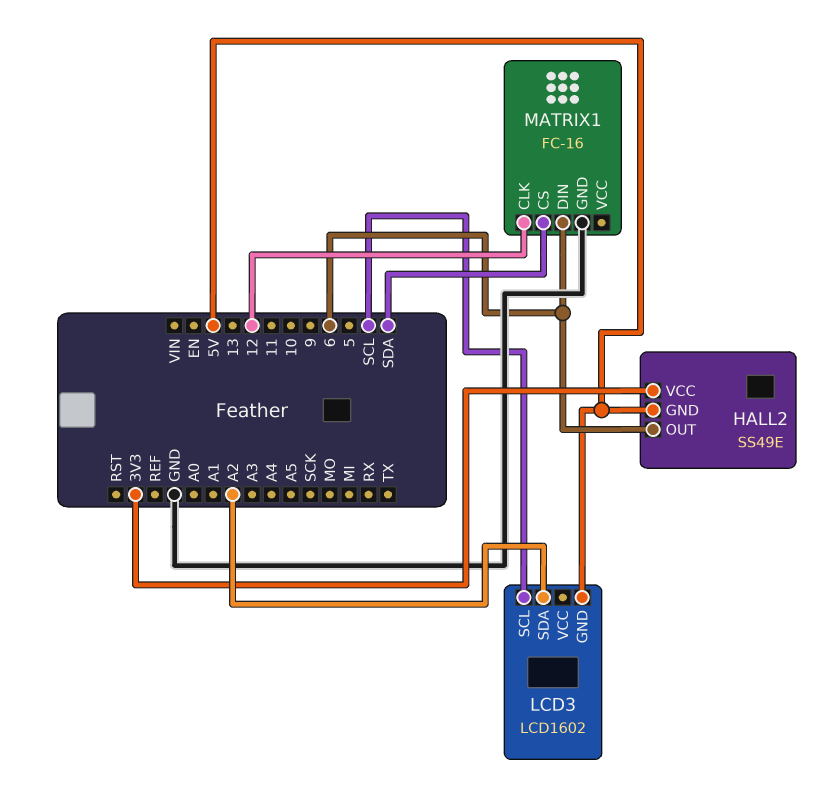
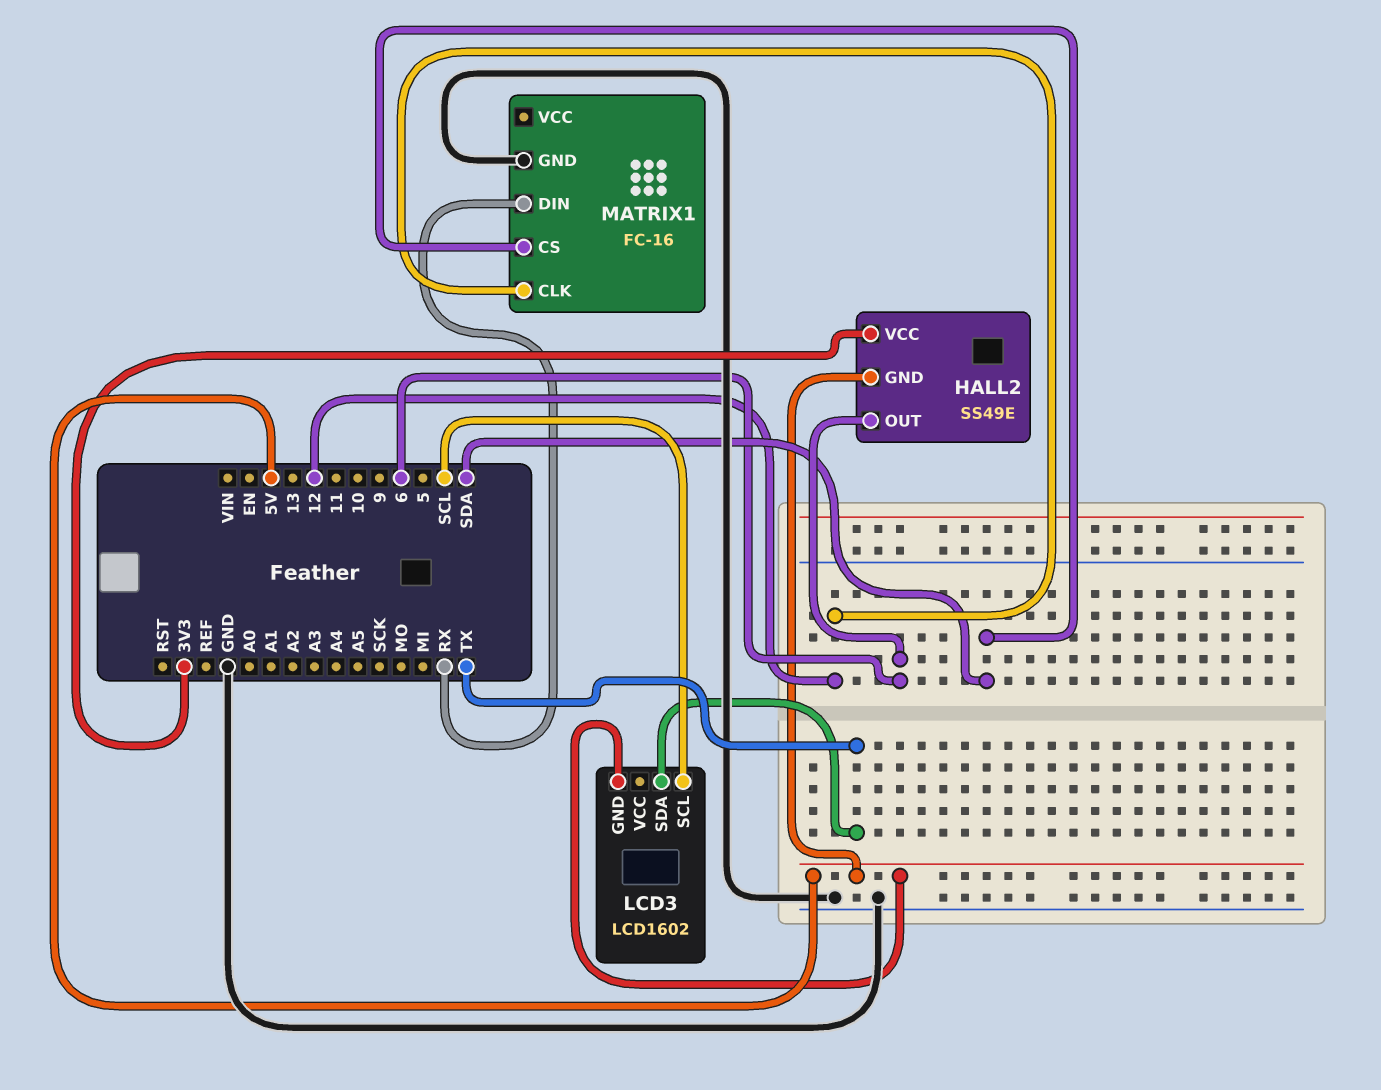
LCD3 pin SDA: A2 -> TX
MATRIX1 pin DIN: 6 -> RX

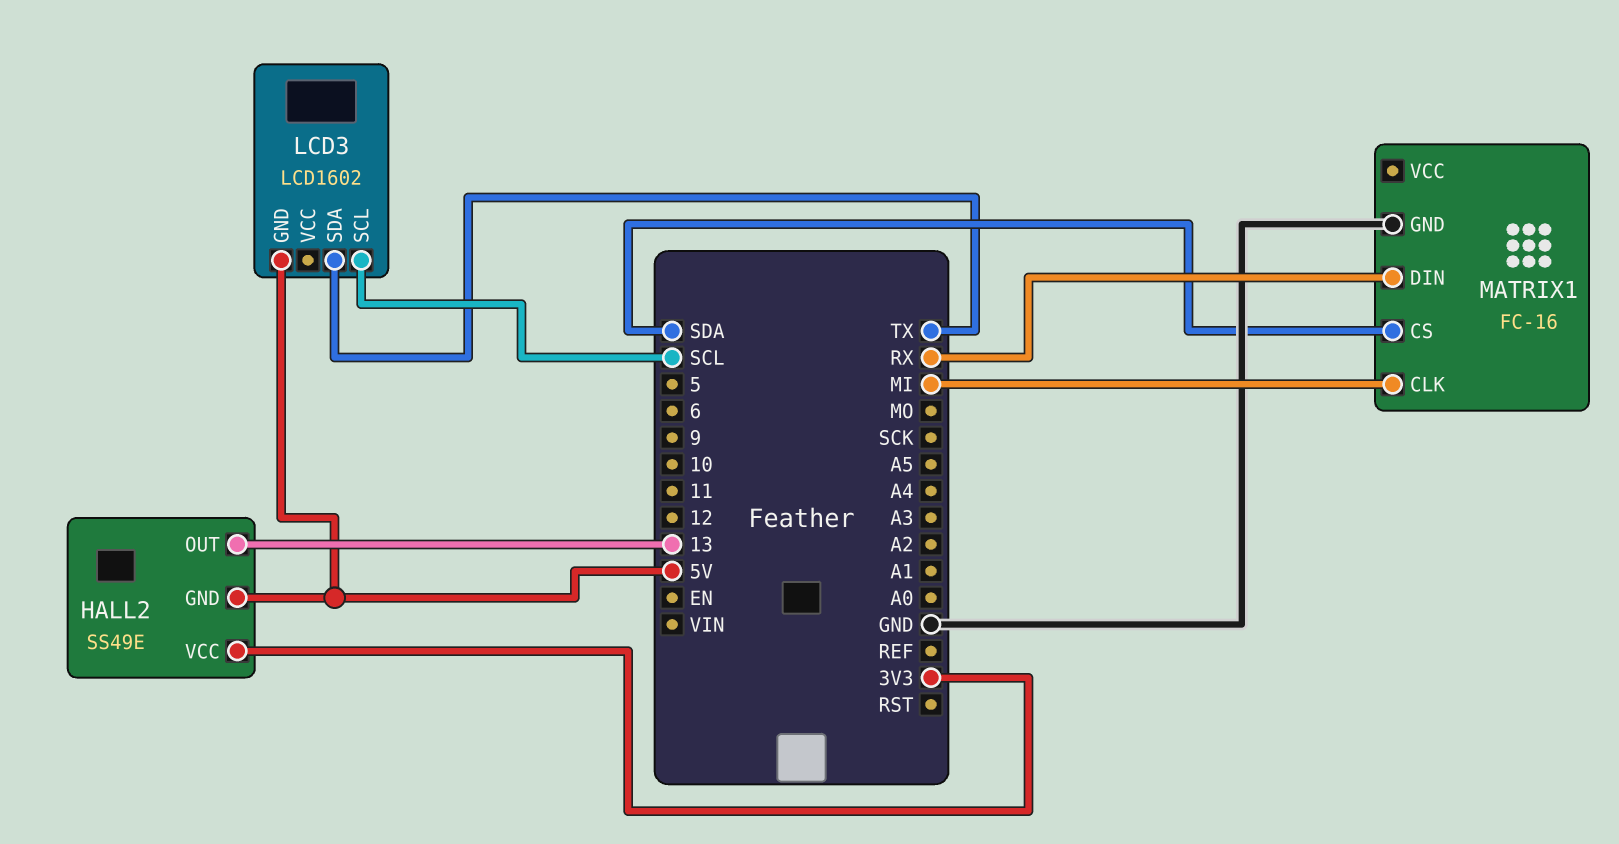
HALL2 pin OUT: 6 -> 13
MATRIX1 pin CLK: 12 -> MI

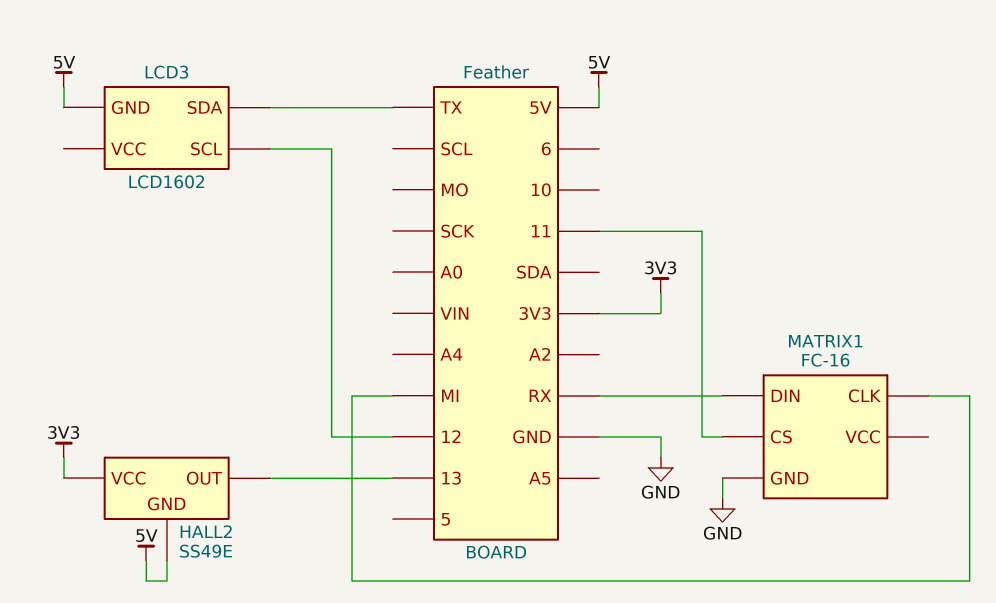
LCD3 pin SCL: SCL -> 12
MATRIX1 pin CS: SDA -> 11

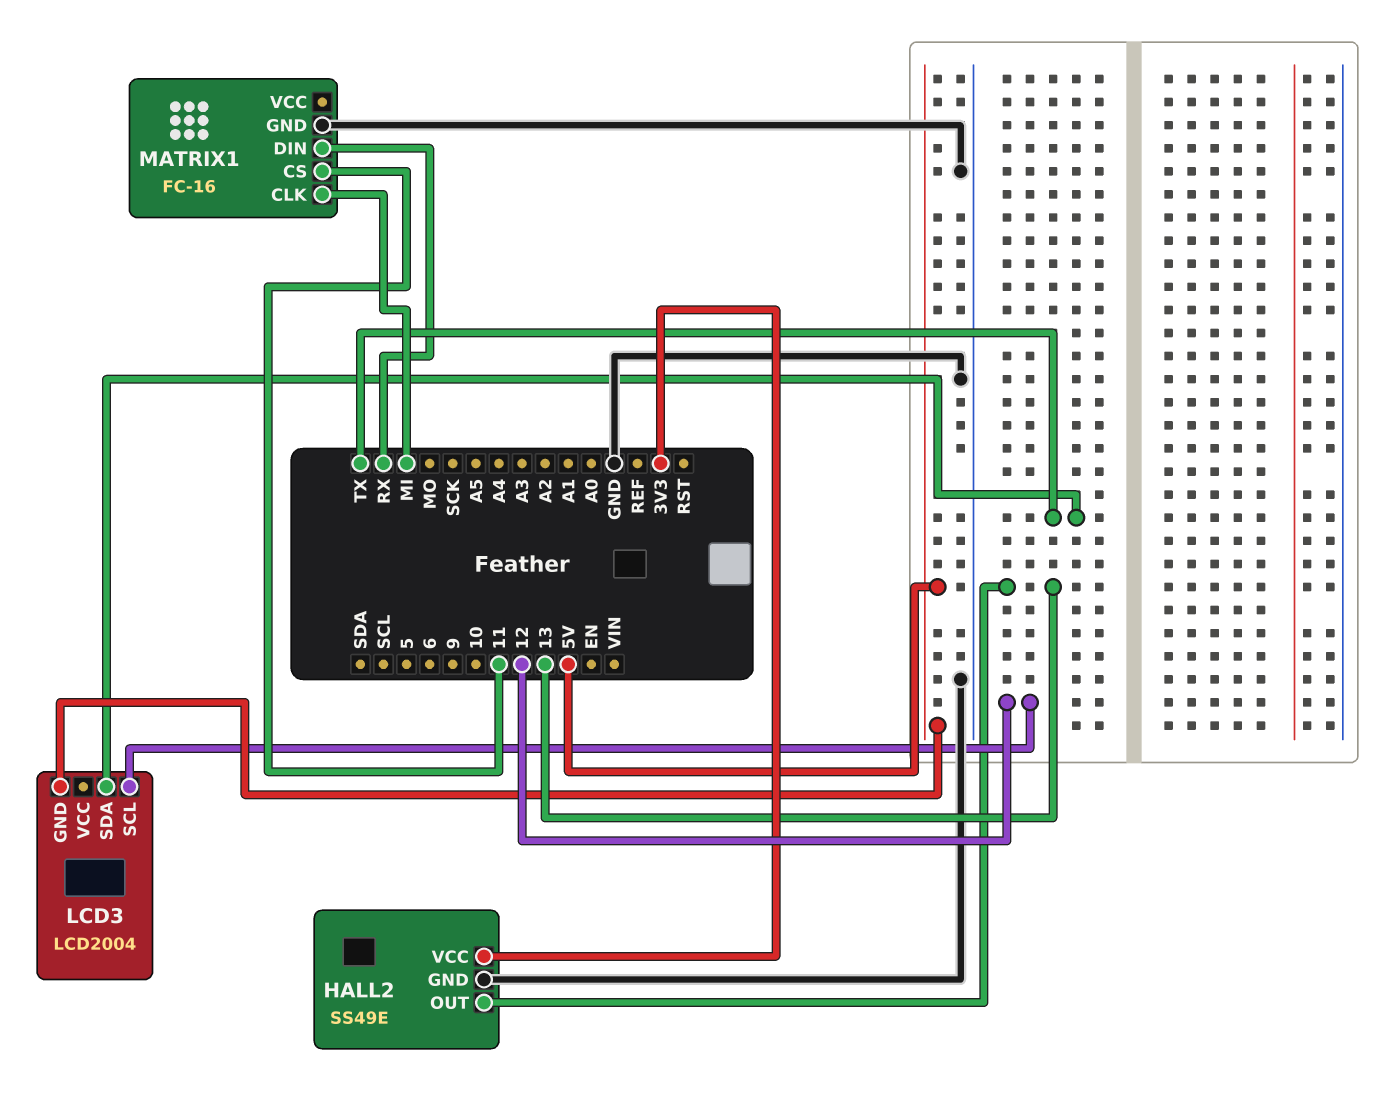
HALL2 pin GND: 5V -> GND
LCD3: LCD1602 -> LCD2004

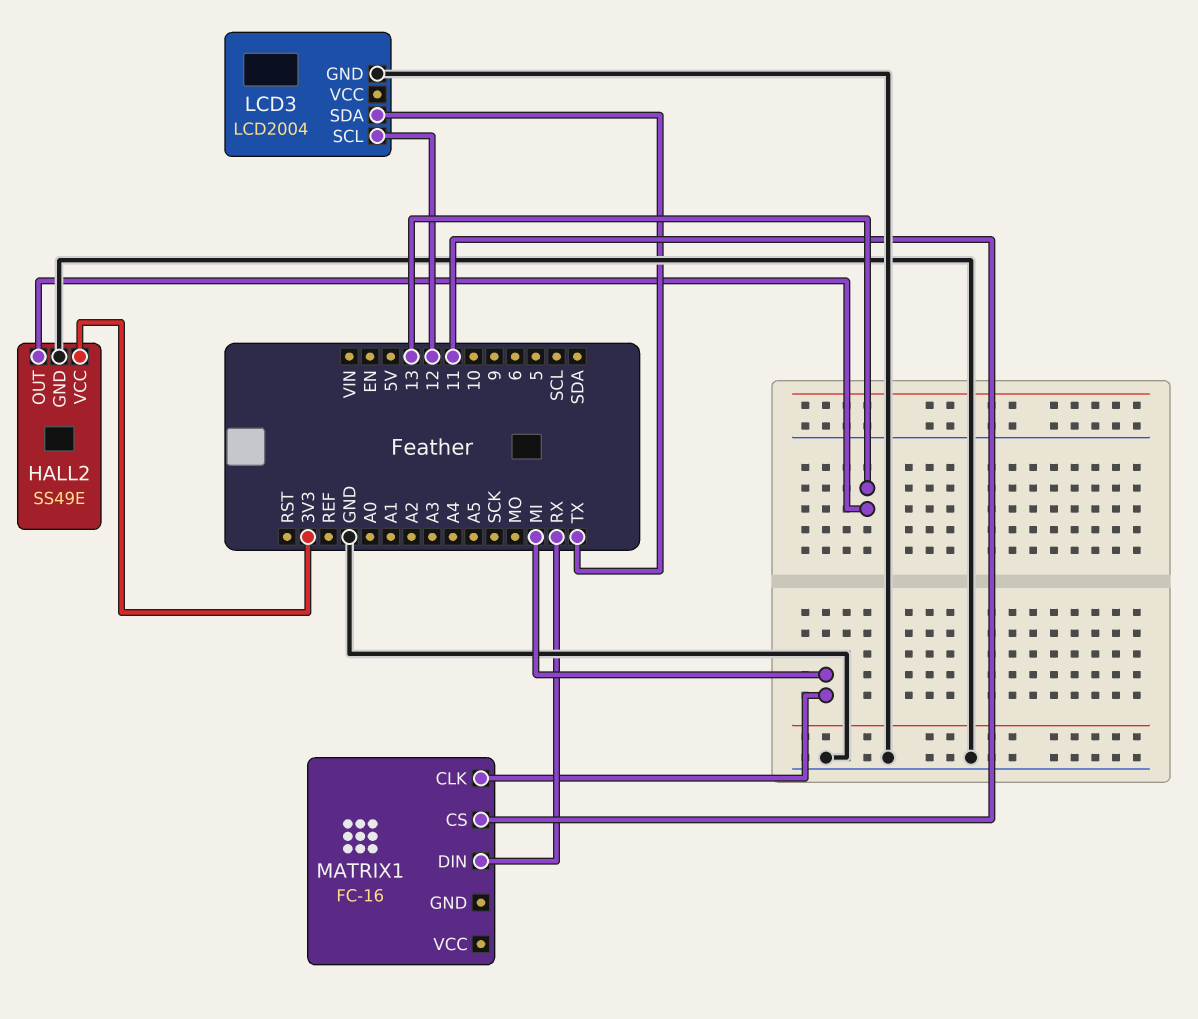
LCD3 pin GND: 5V -> GND
MATRIX1 pin GND: GND -> none

